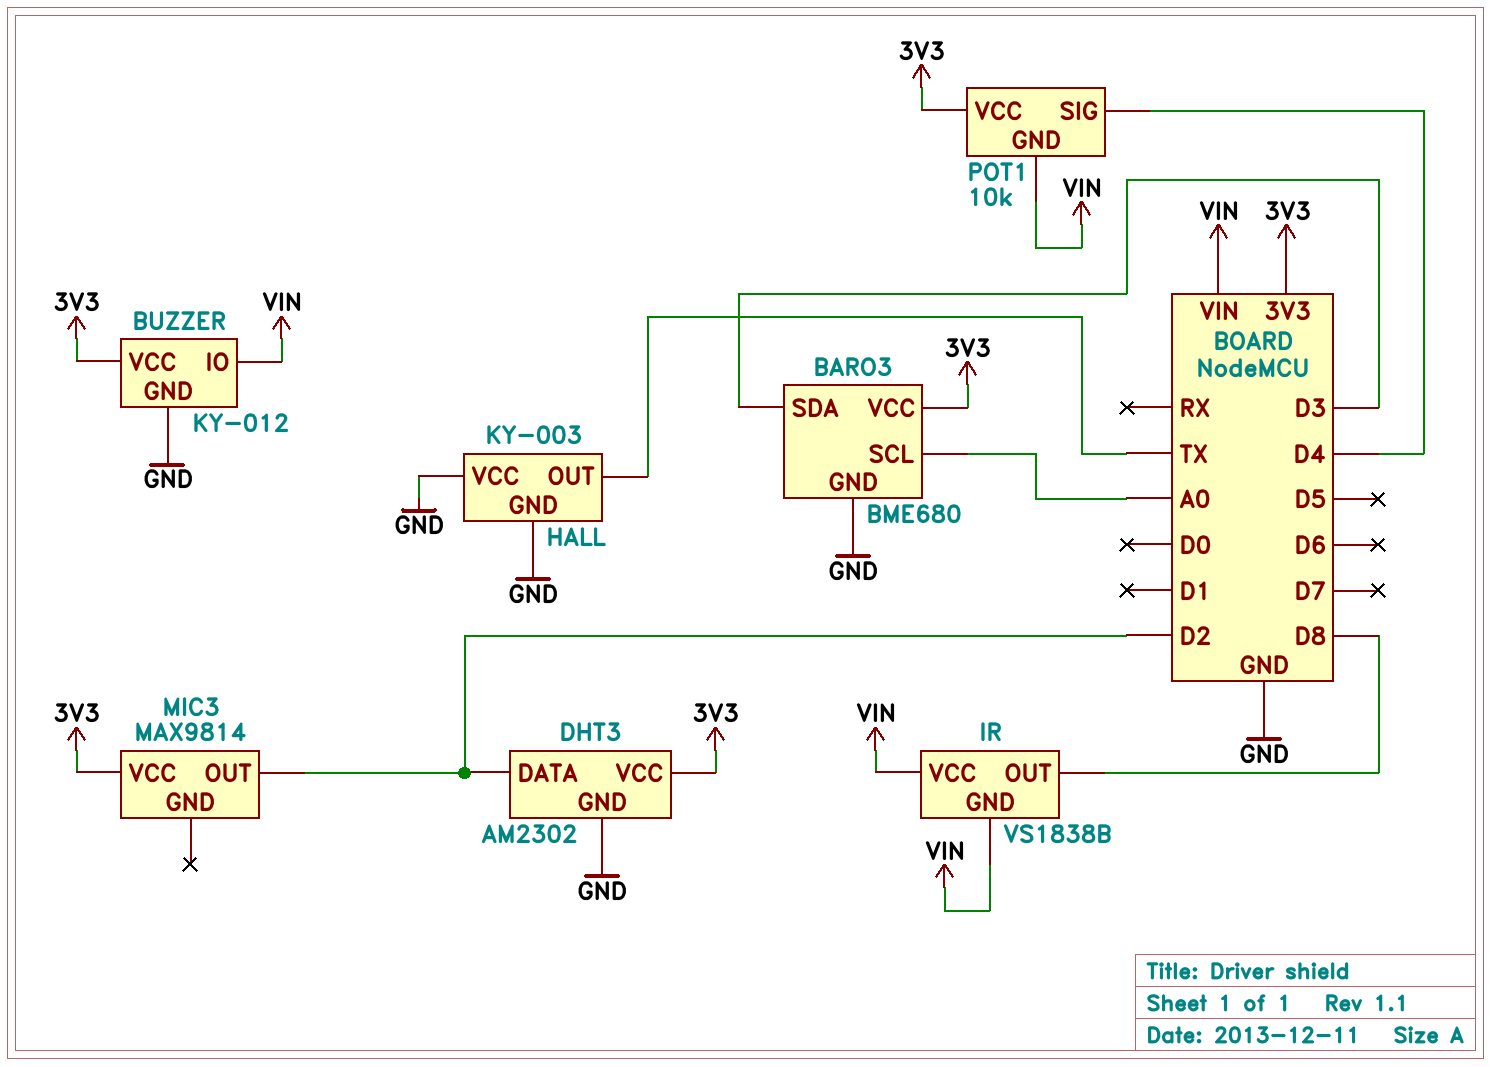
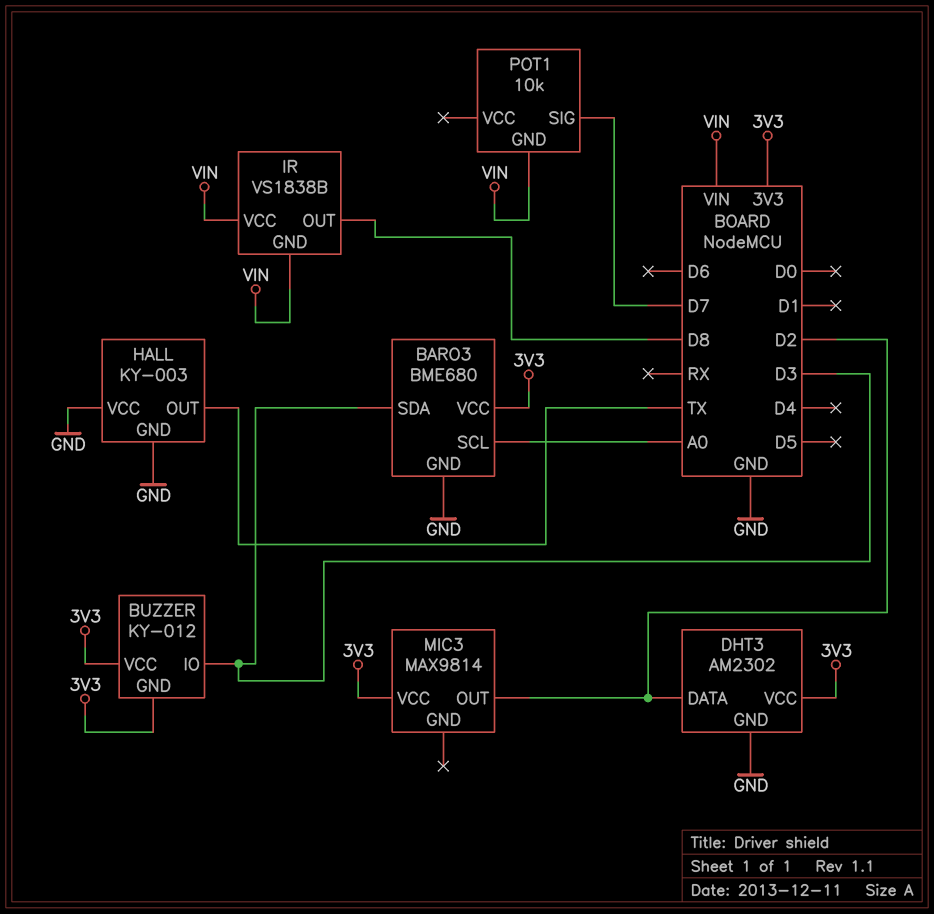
BUZZER pin GND: GND -> 3V3
BUZZER pin IO: VIN -> D3
POT1 pin SIG: D4 -> D7
POT1 pin VCC: 3V3 -> none

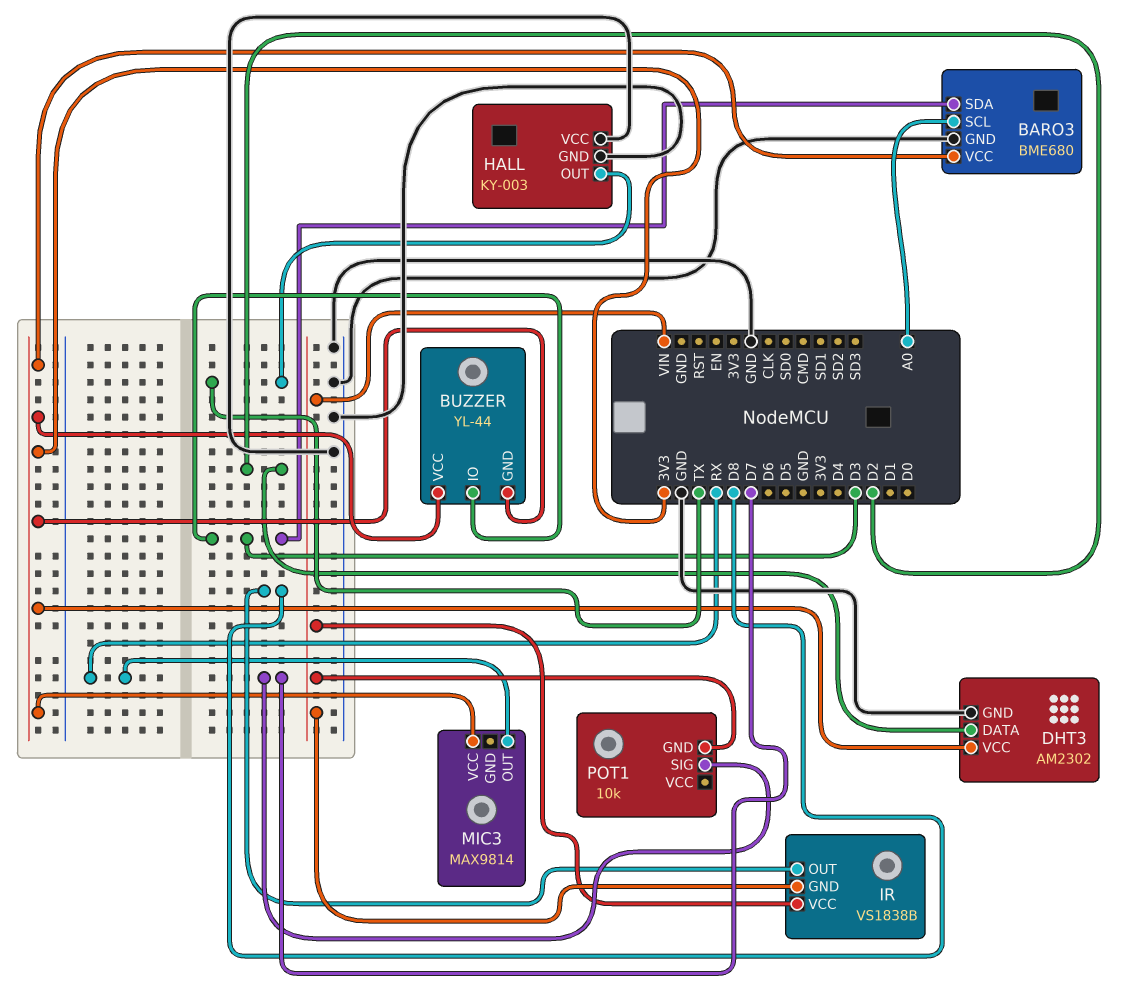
BUZZER: KY-012 -> YL-44
MIC3 pin OUT: D2 -> RX

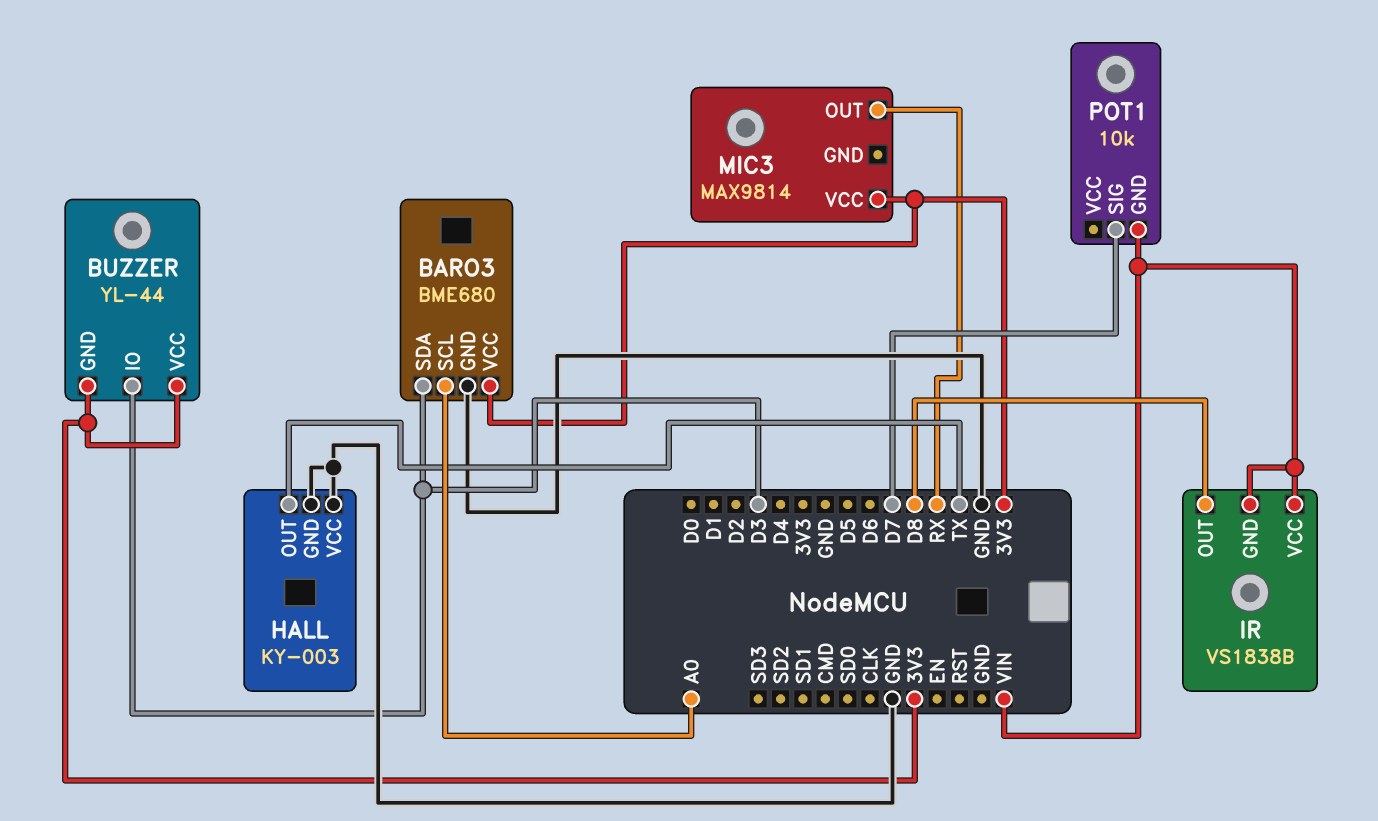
DHT3: AM2302 -> none
DHT3 pin DATA: D2 -> none
DHT3 pin GND: GND -> none
DHT3 pin VCC: 3V3 -> none

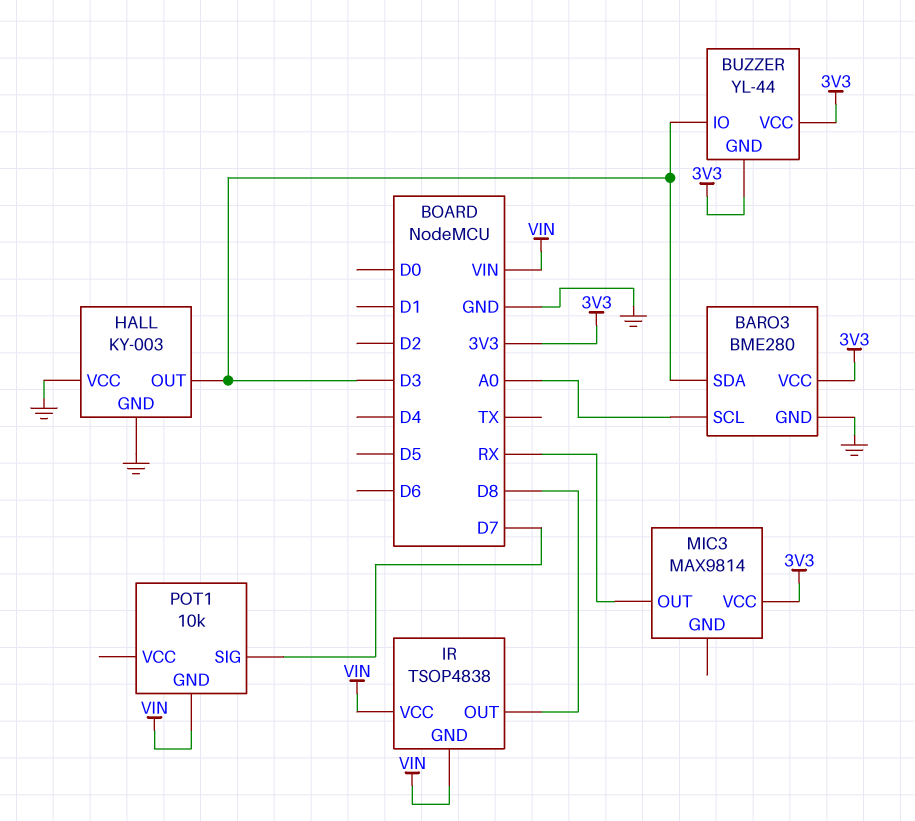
BARO3: BME680 -> BME280
HALL pin OUT: TX -> D3
IR: VS1838B -> TSOP4838

